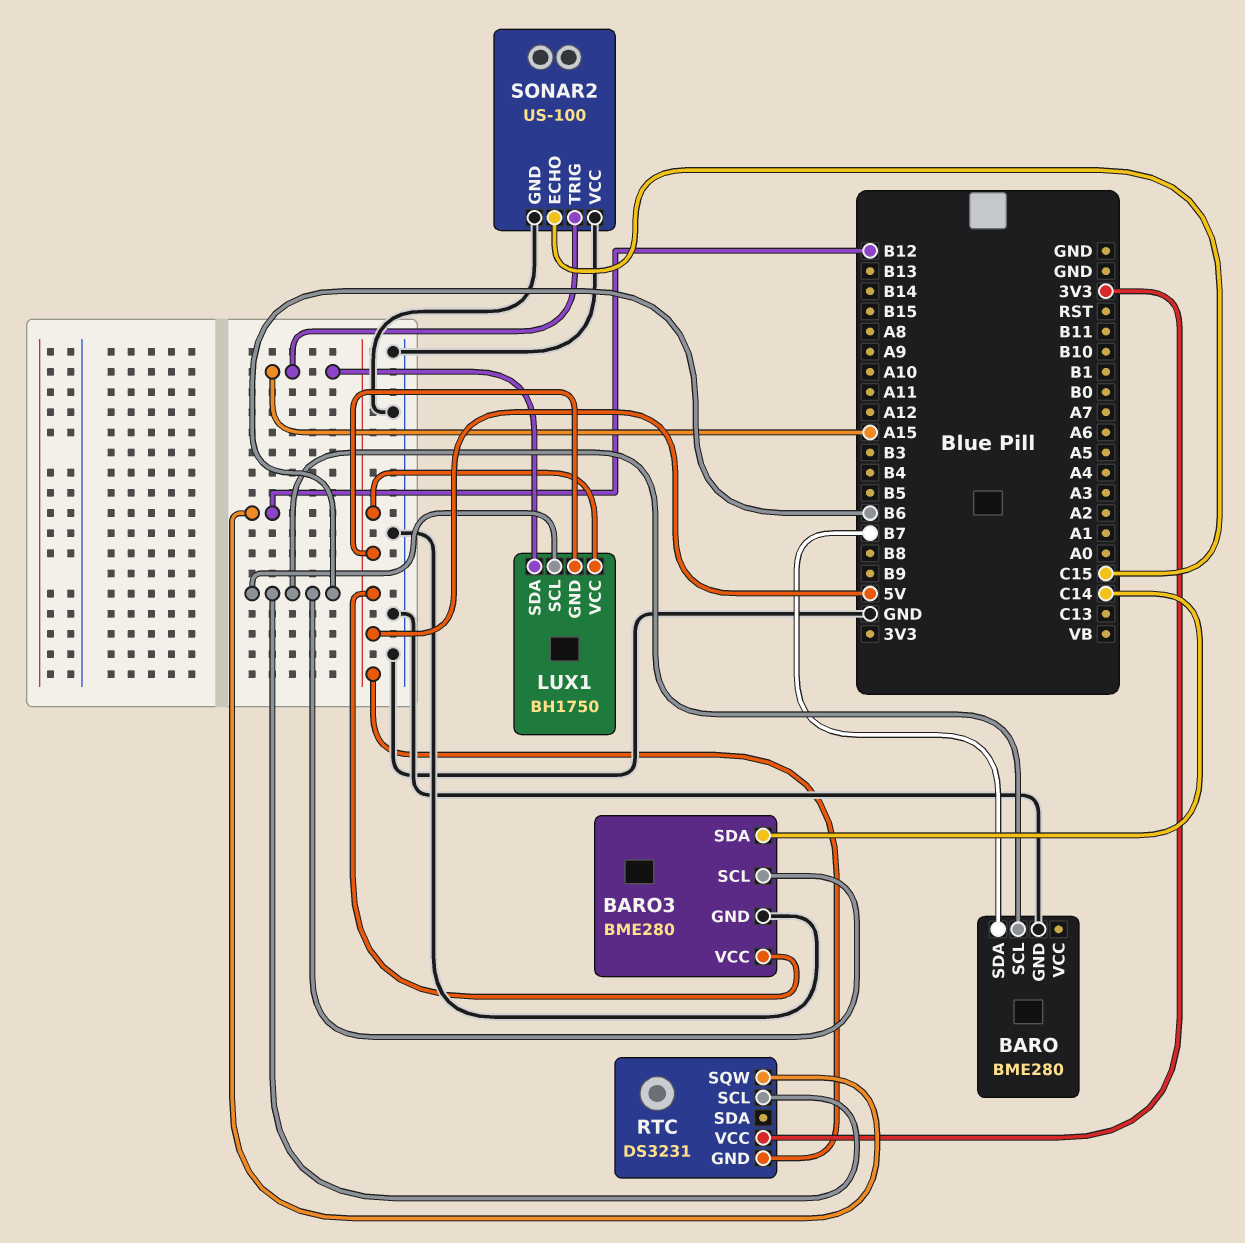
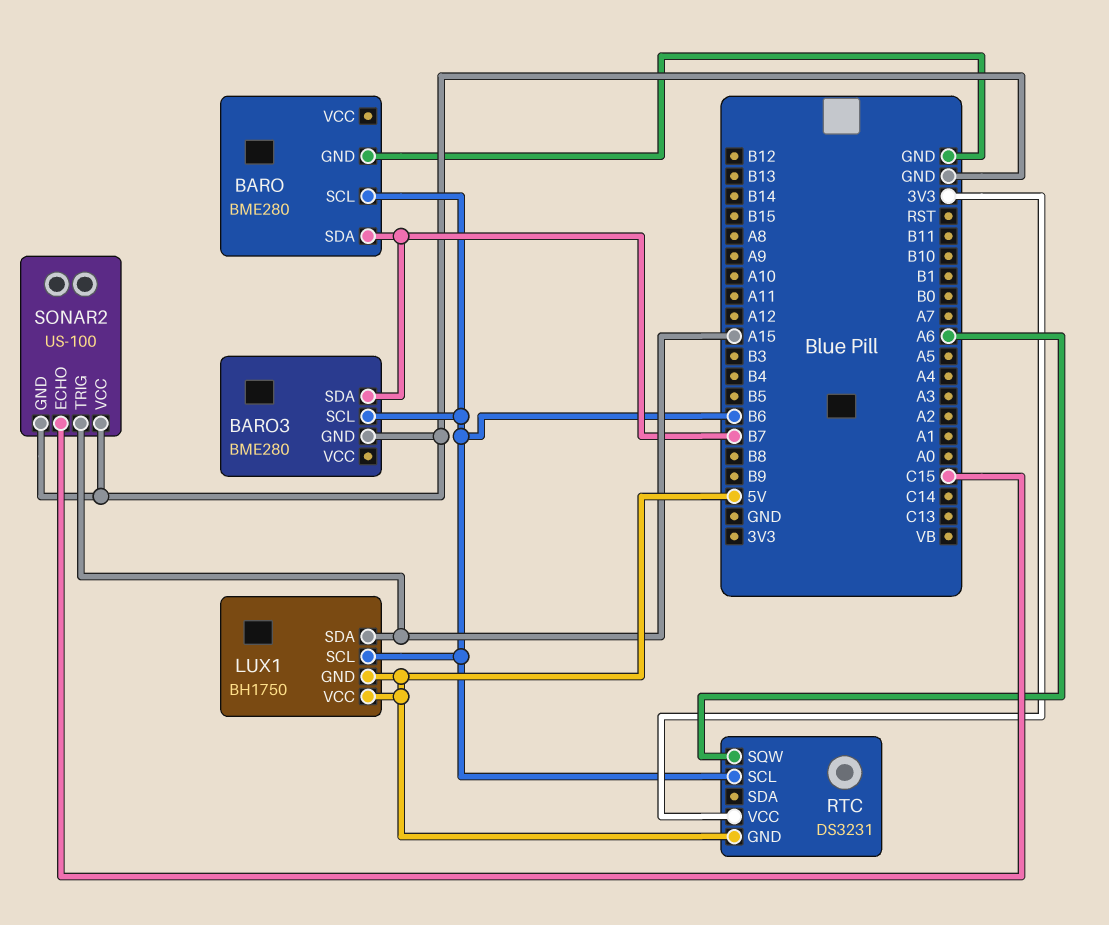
BARO3 pin SDA: C14 -> B7
BARO3 pin VCC: 5V -> none
RTC pin SQW: B12 -> A6

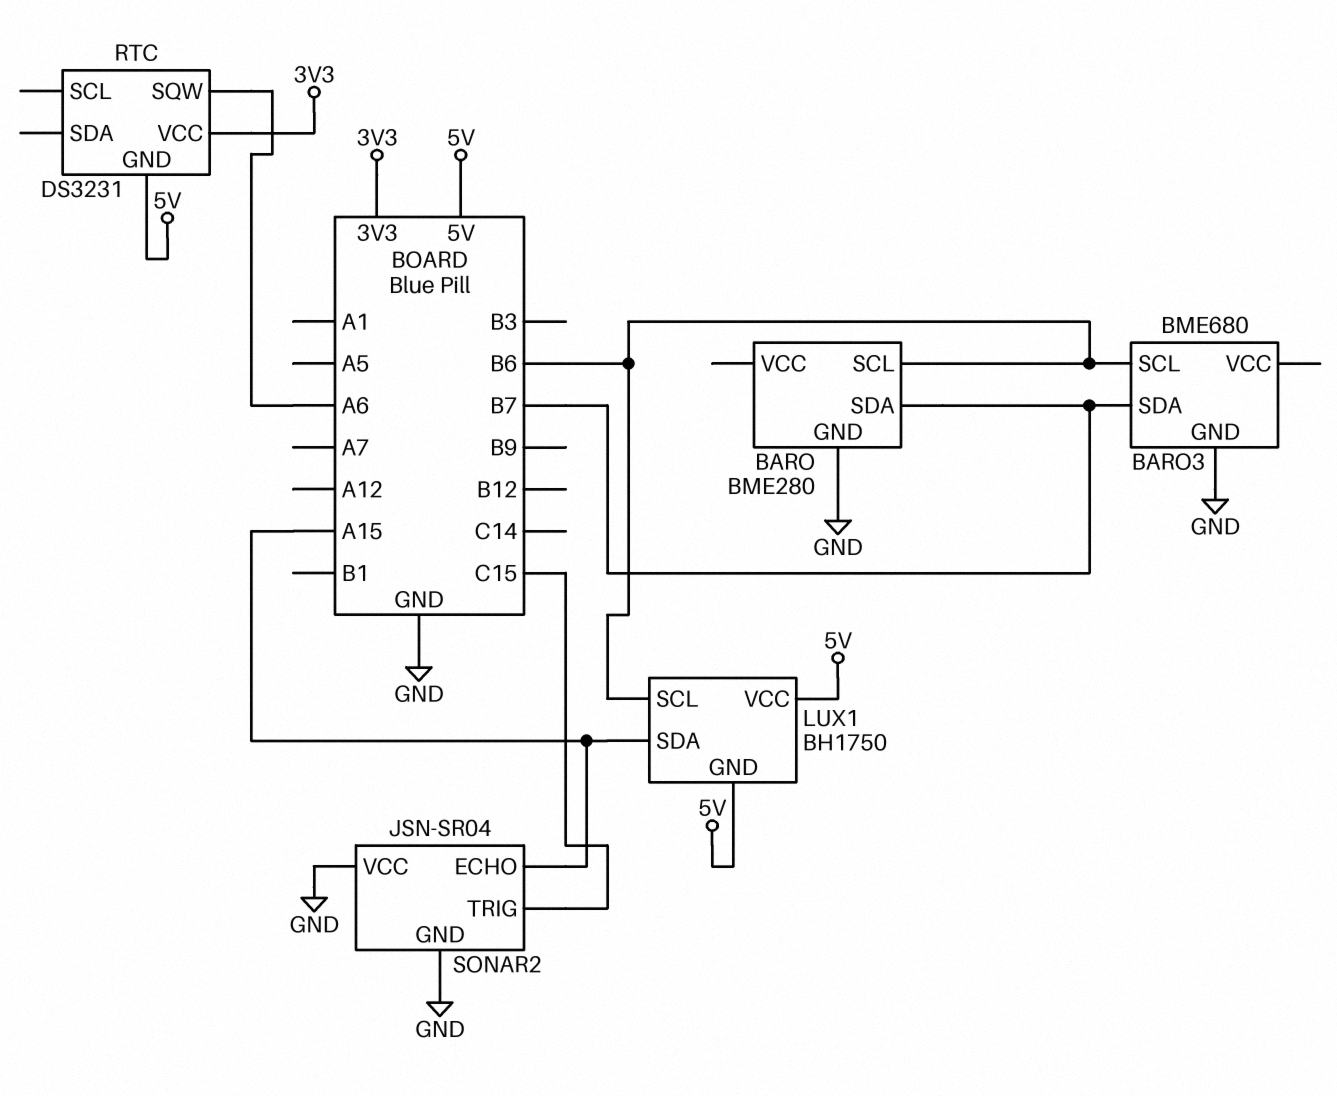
BARO3: BME280 -> BME680
RTC pin SCL: B6 -> none
SONAR2: US-100 -> JSN-SR04
SONAR2 pin ECHO: C15 -> A15
SONAR2 pin TRIG: A15 -> C15

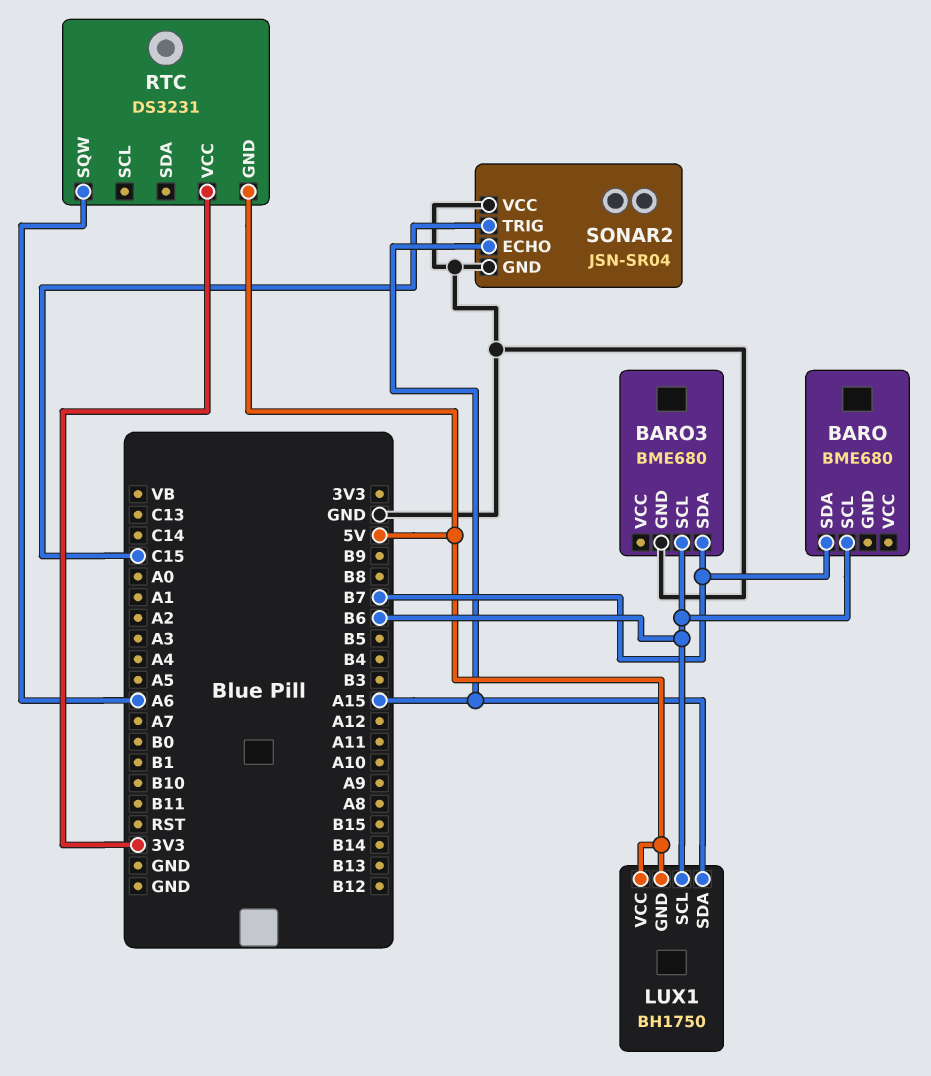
BARO: BME280 -> BME680
BARO pin GND: GND -> none

